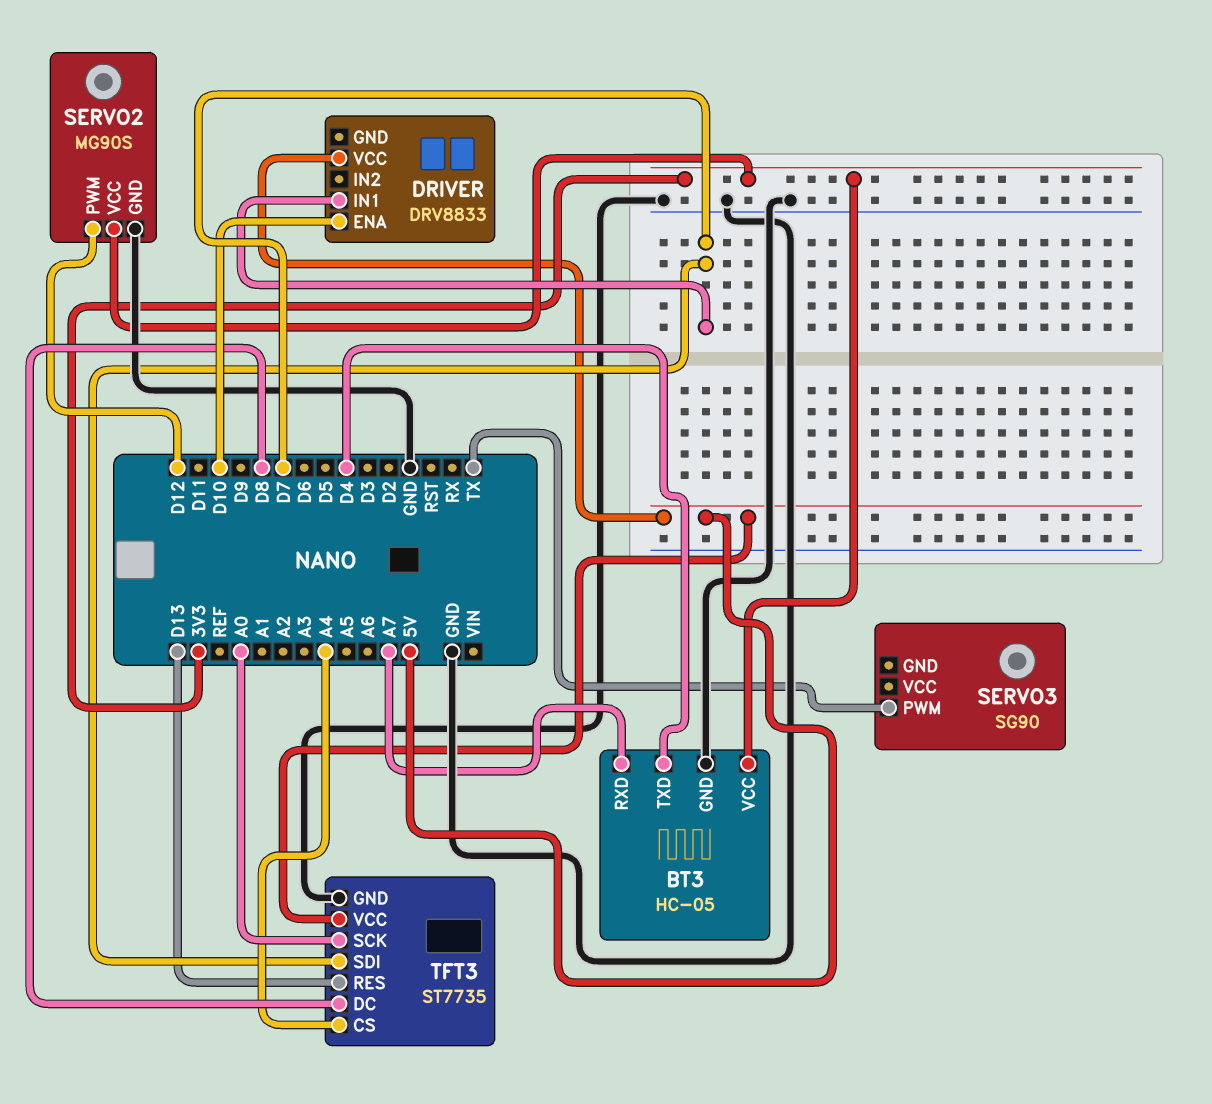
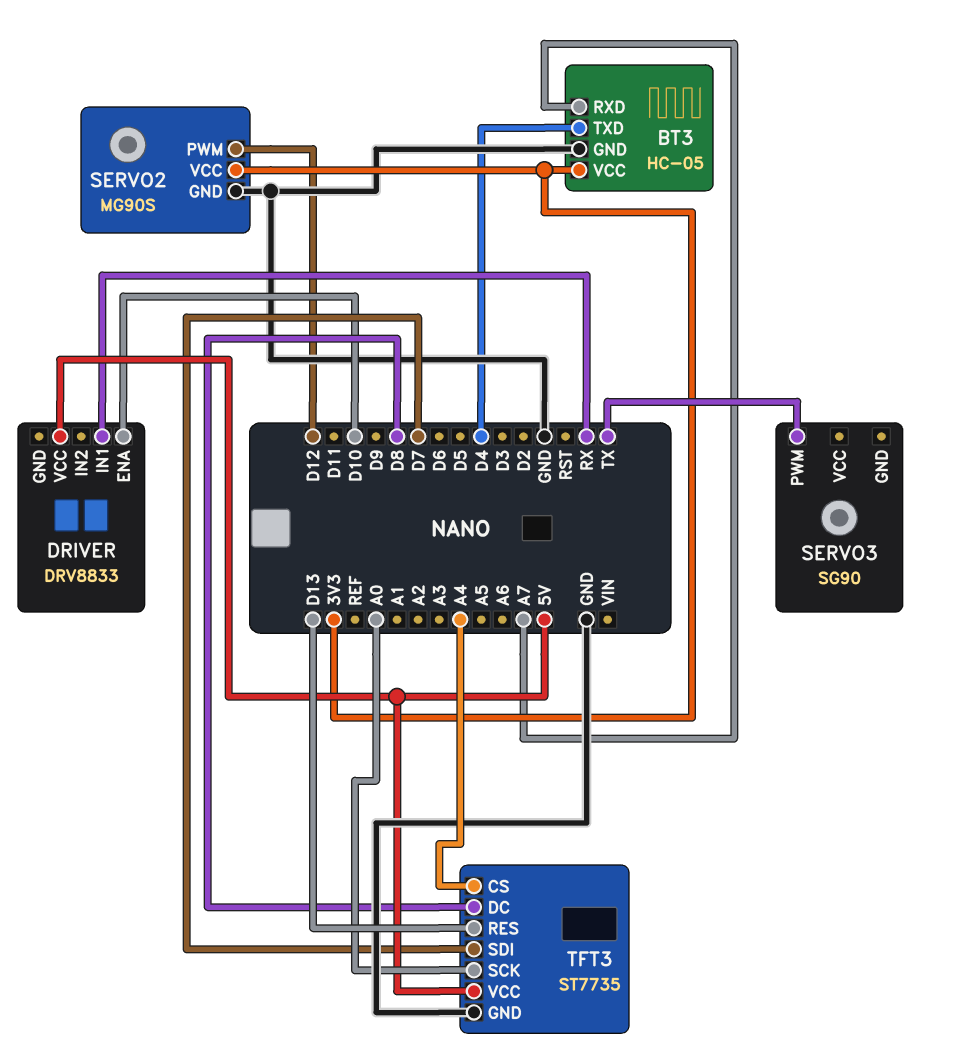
DRIVER pin IN1: D7 -> RX

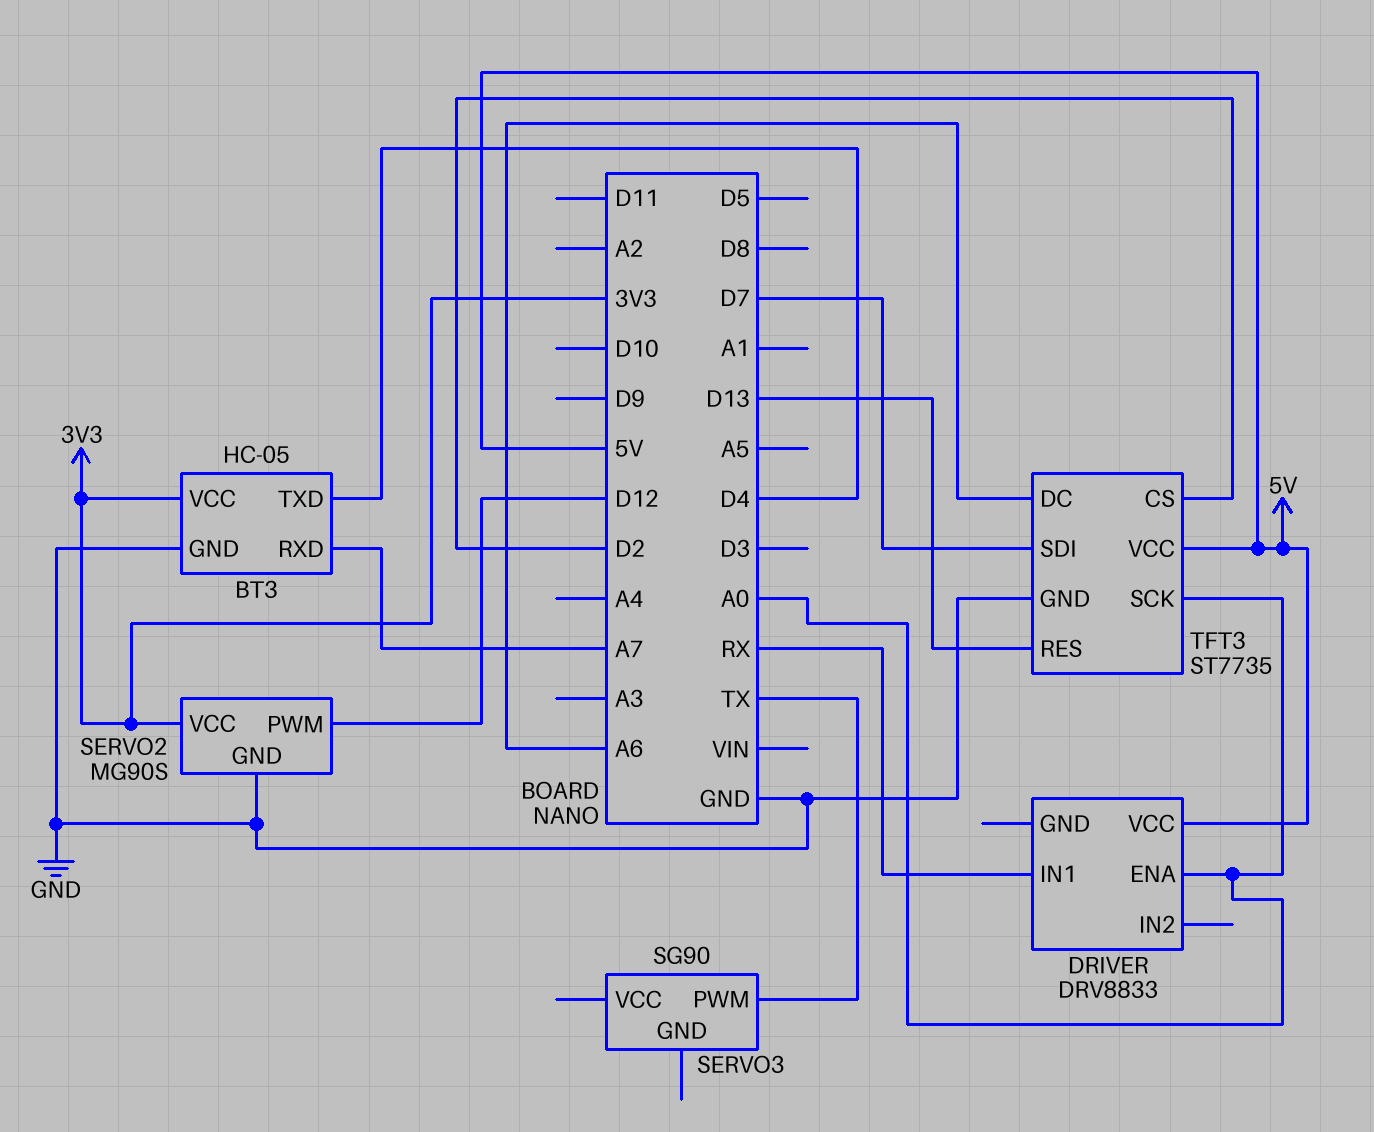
DRIVER pin ENA: D10 -> A0
TFT3 pin CS: A4 -> D2
TFT3 pin DC: D8 -> A6

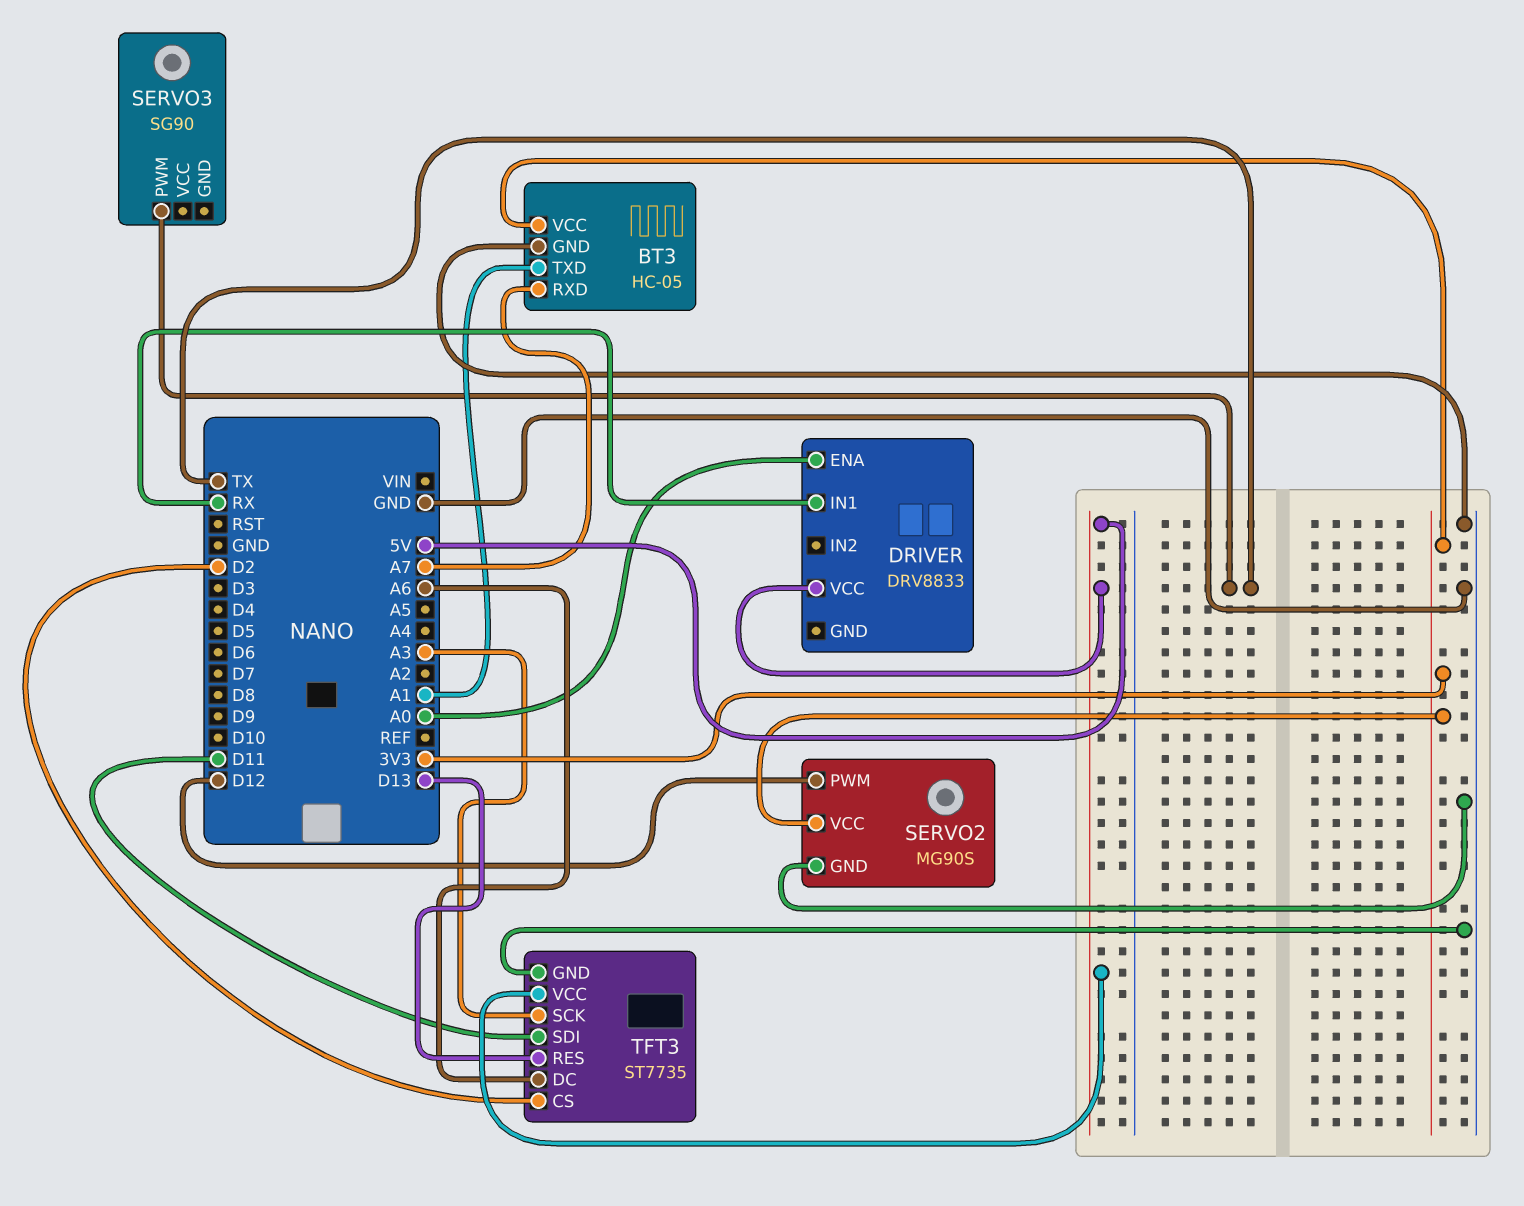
BT3 pin TXD: D4 -> A1
TFT3 pin SCK: A0 -> A3
TFT3 pin SDI: D7 -> D11

